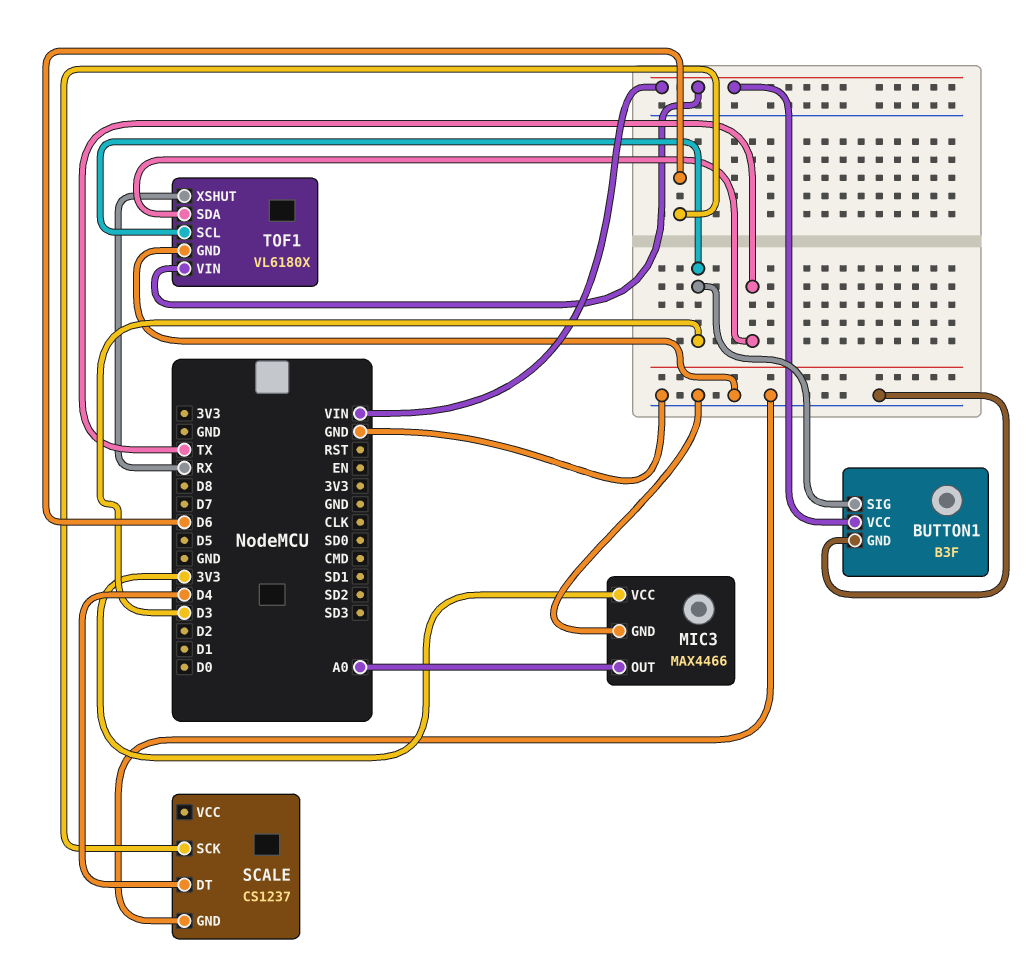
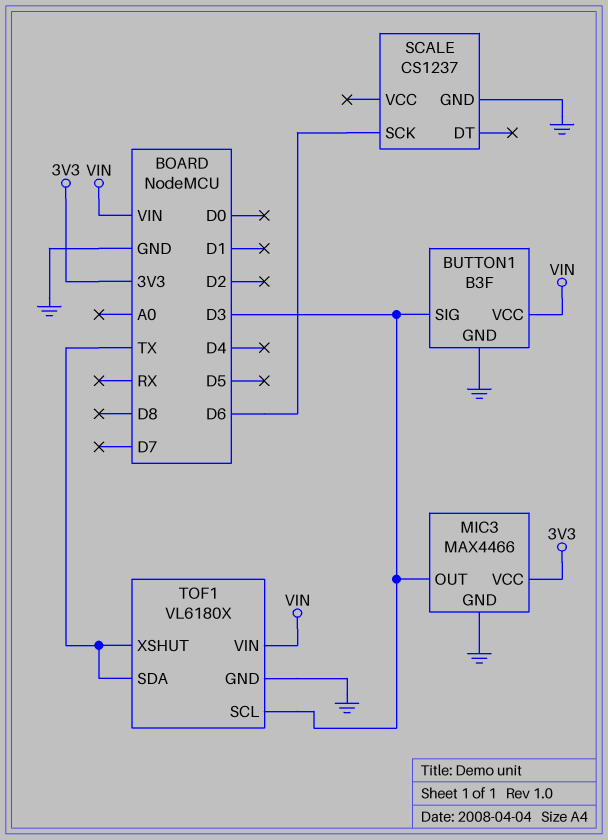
MIC3 pin OUT: A0 -> D3
SCALE pin DT: D4 -> none
TOF1 pin XSHUT: RX -> TX

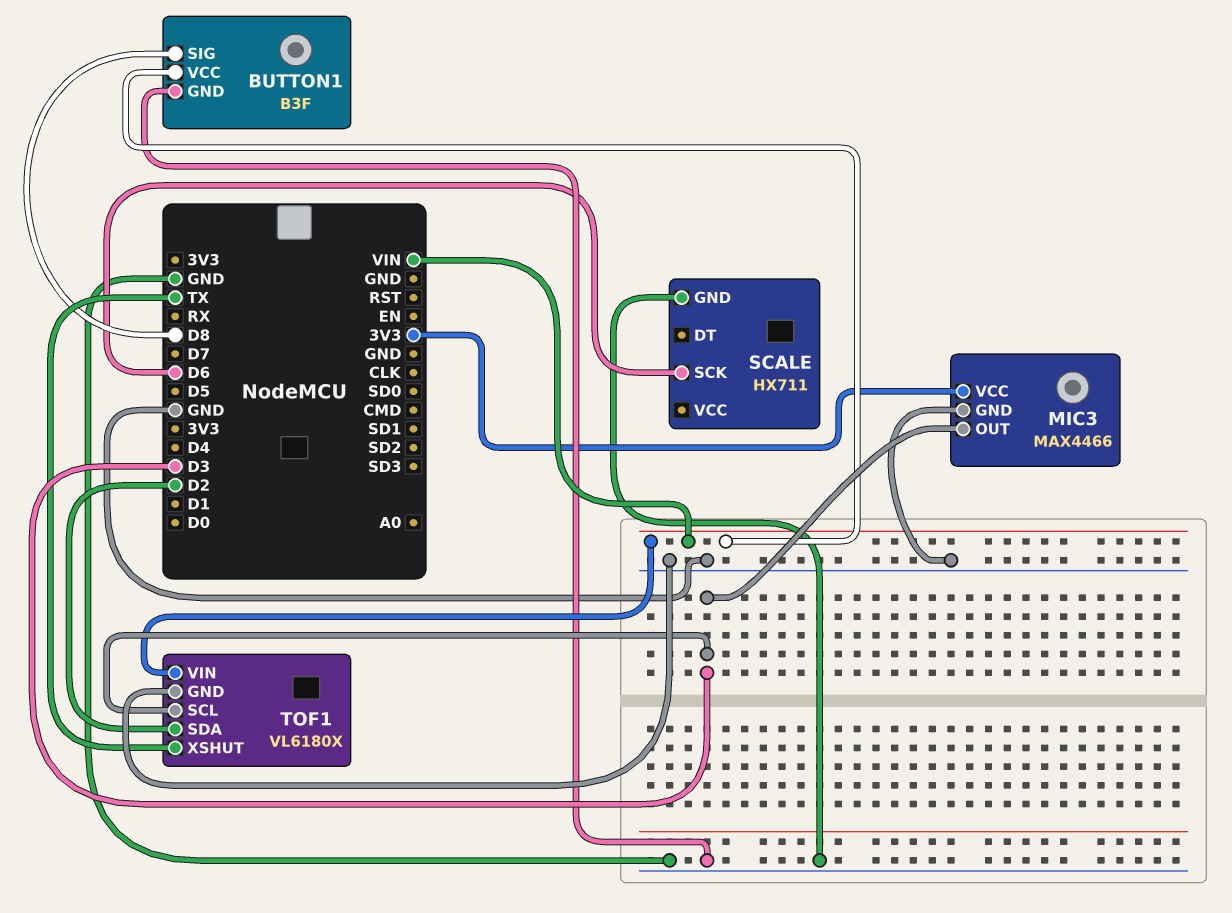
BUTTON1 pin SIG: D3 -> D8
SCALE: CS1237 -> HX711
TOF1 pin SDA: TX -> D2

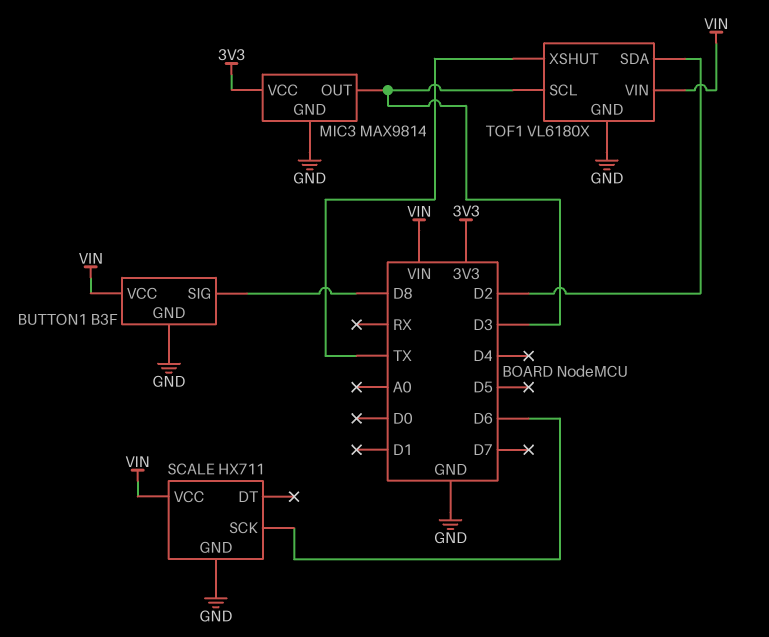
MIC3: MAX4466 -> MAX9814
SCALE pin VCC: none -> VIN

